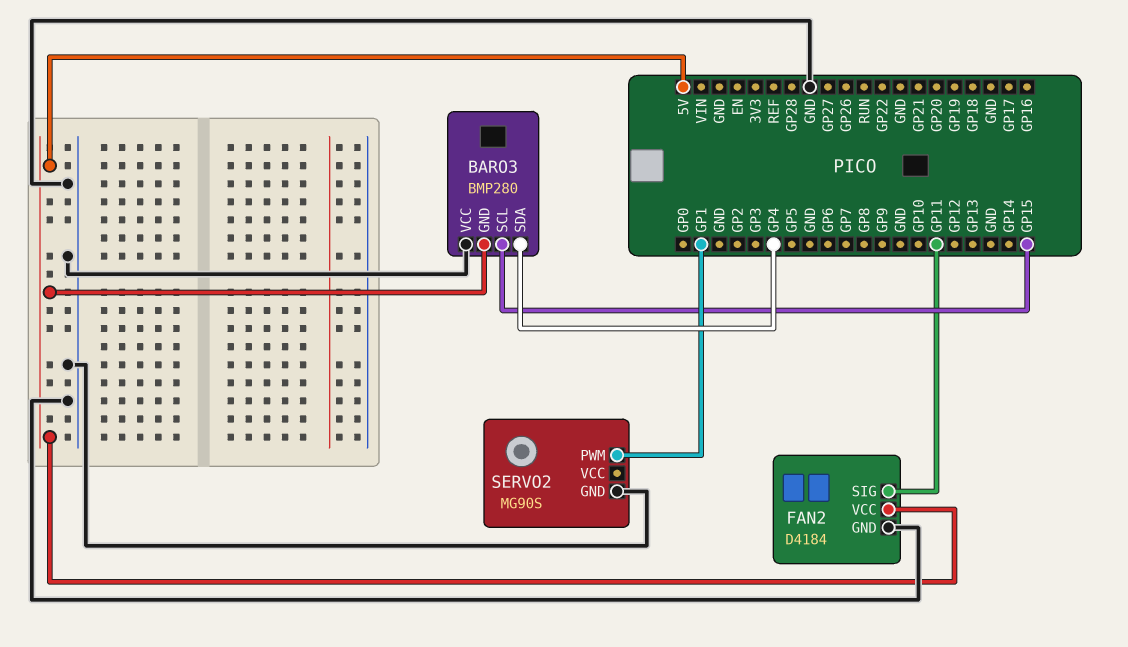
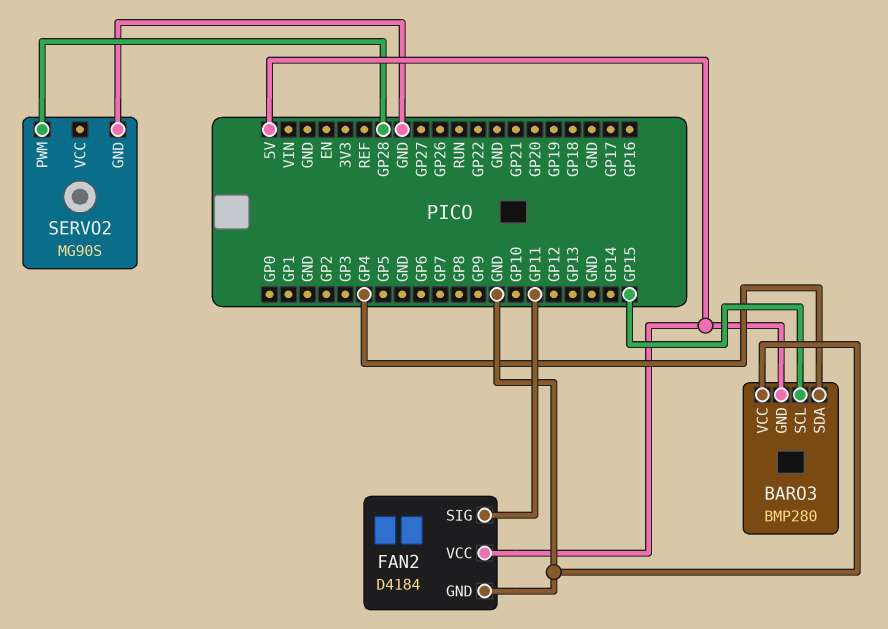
SERVO2 pin PWM: GP1 -> GP28

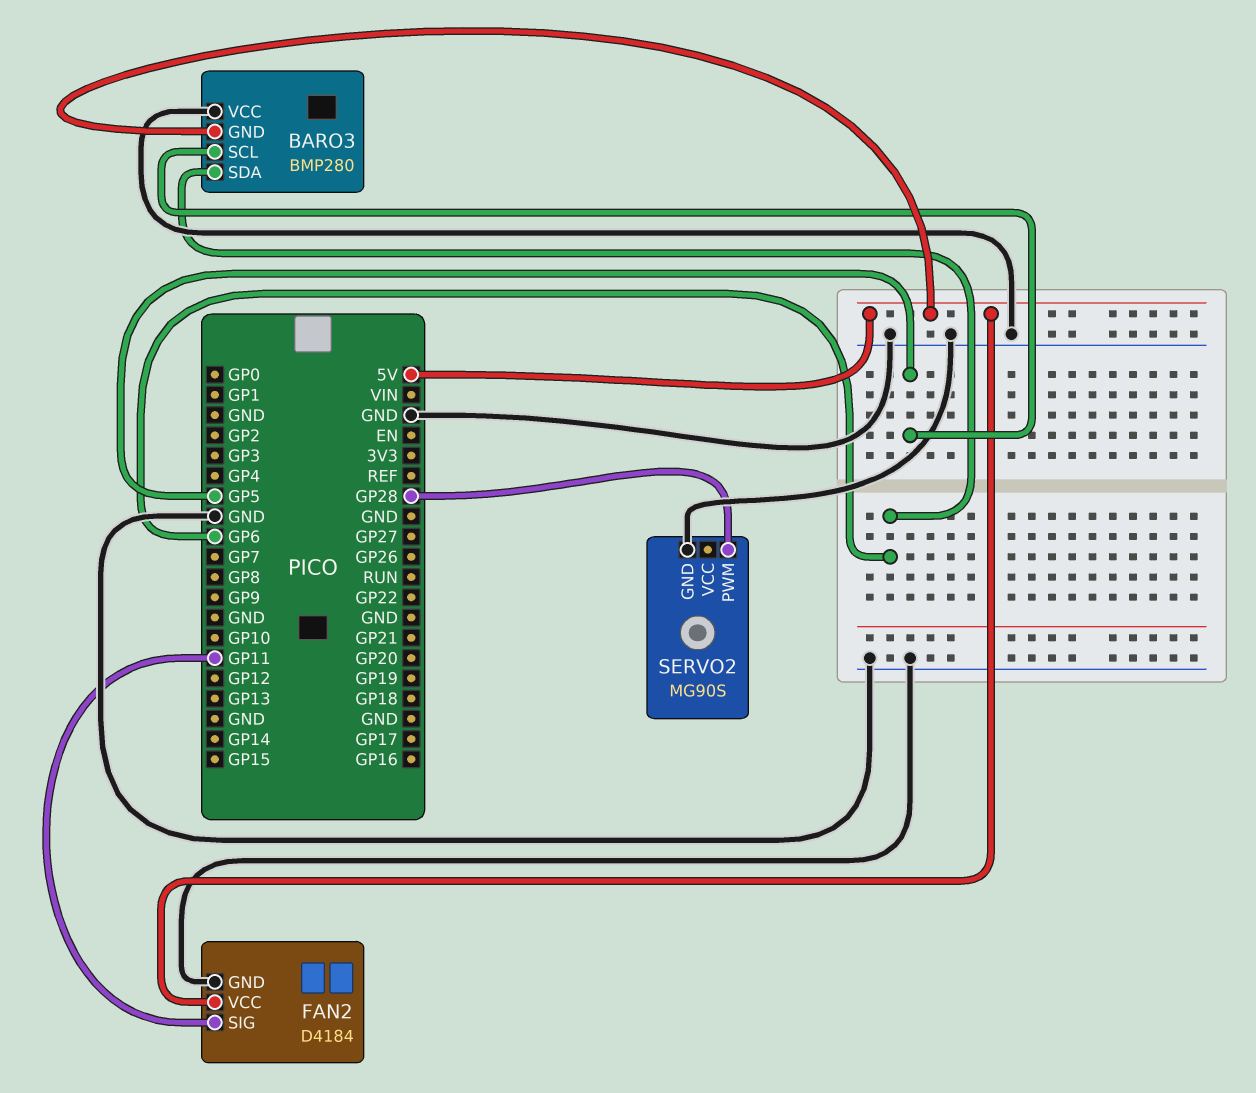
BARO3 pin SCL: GP15 -> GP5
BARO3 pin SDA: GP4 -> GP6

